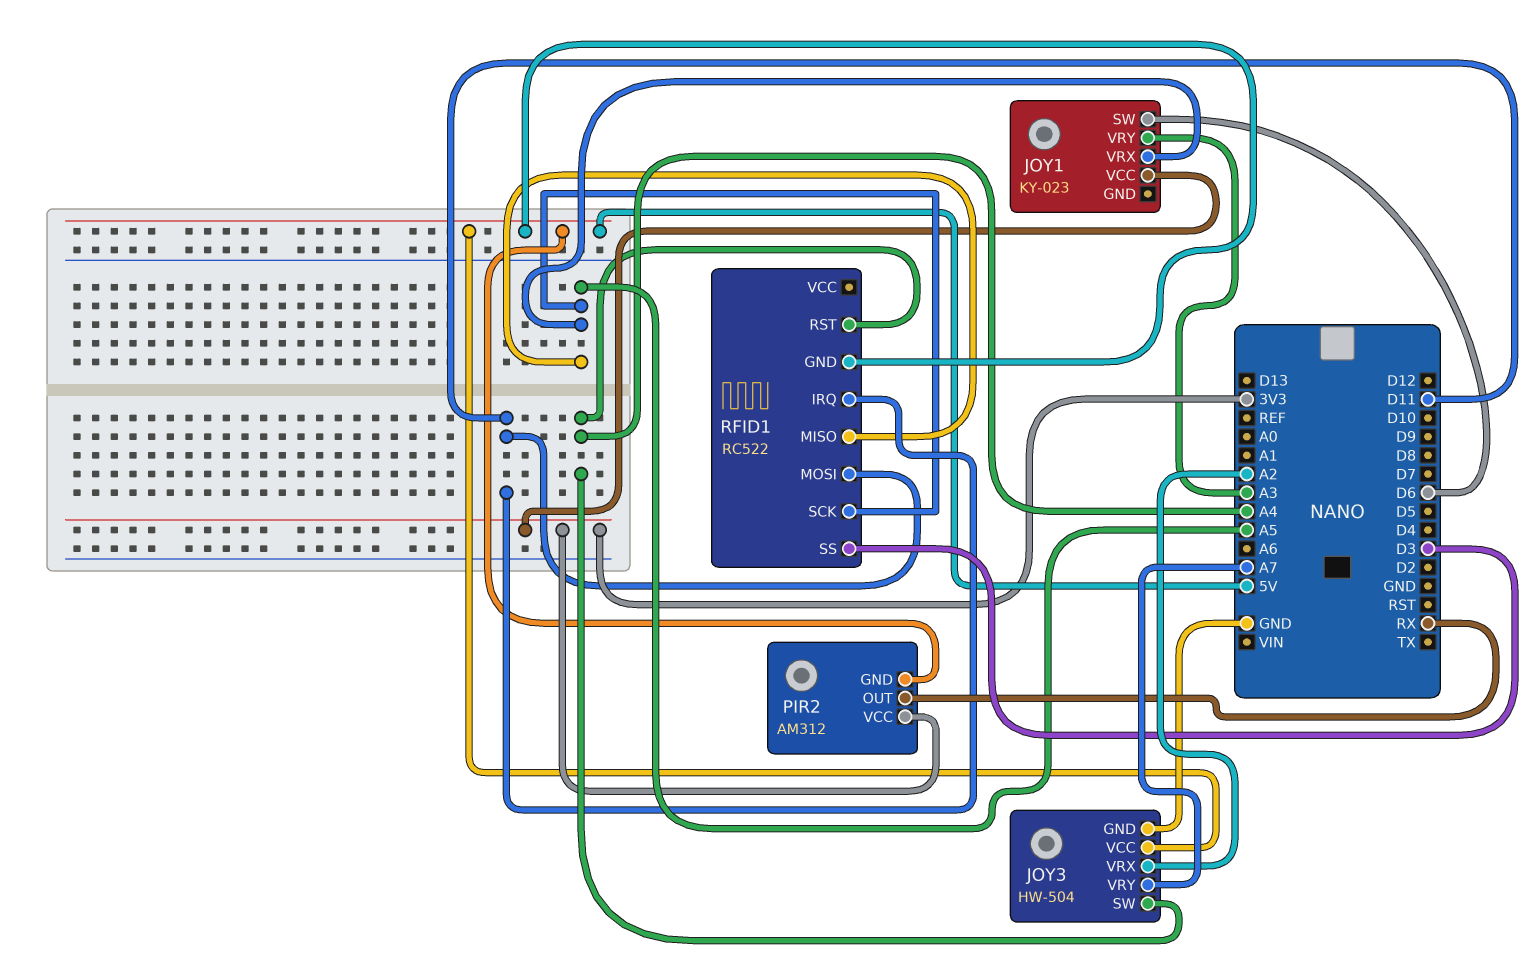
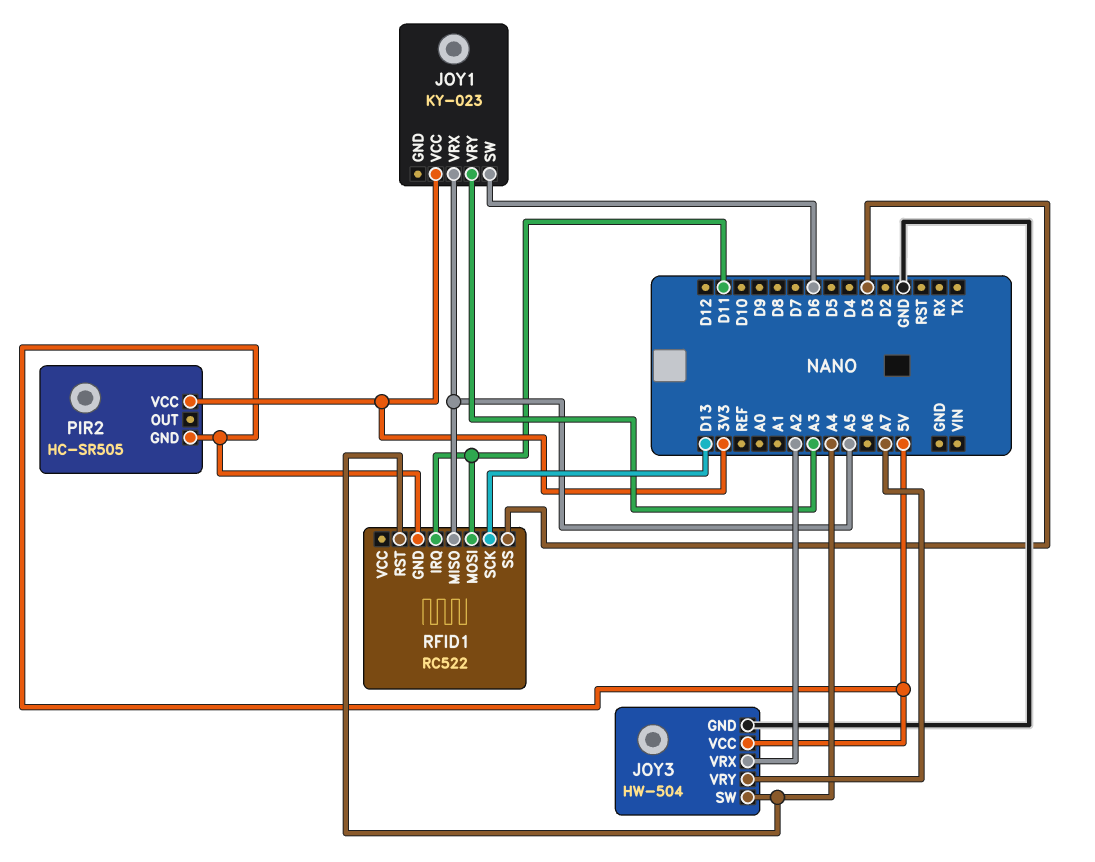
PIR2: AM312 -> HC-SR505
PIR2 pin OUT: RX -> none
RFID1 pin SCK: A5 -> D13

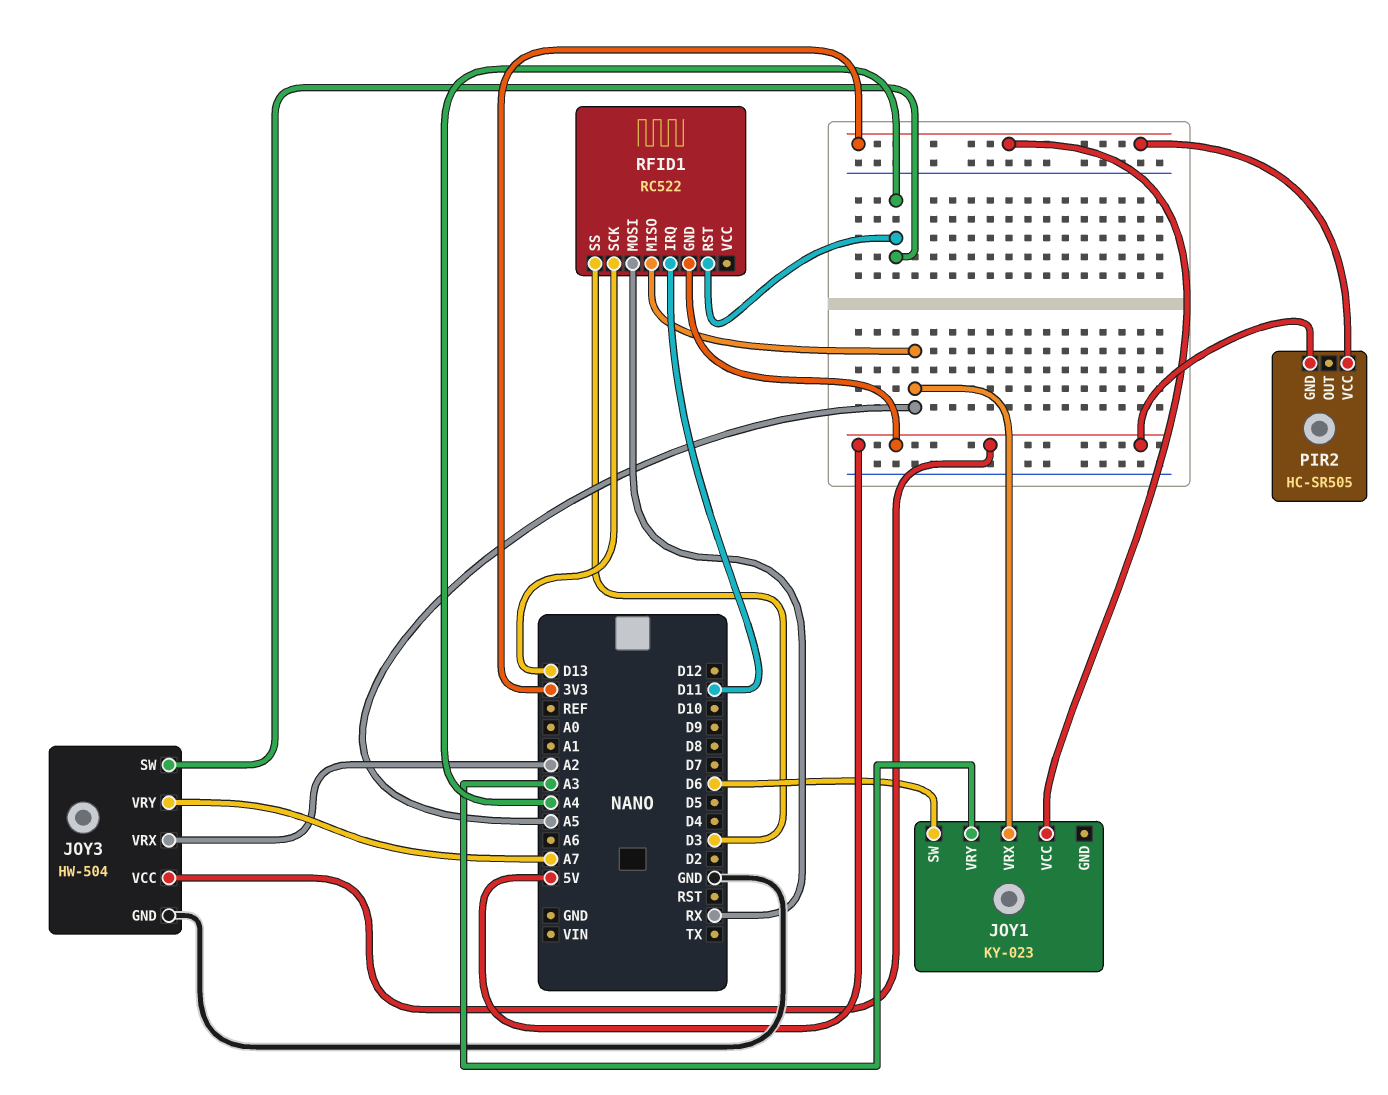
RFID1 pin MOSI: D11 -> RX

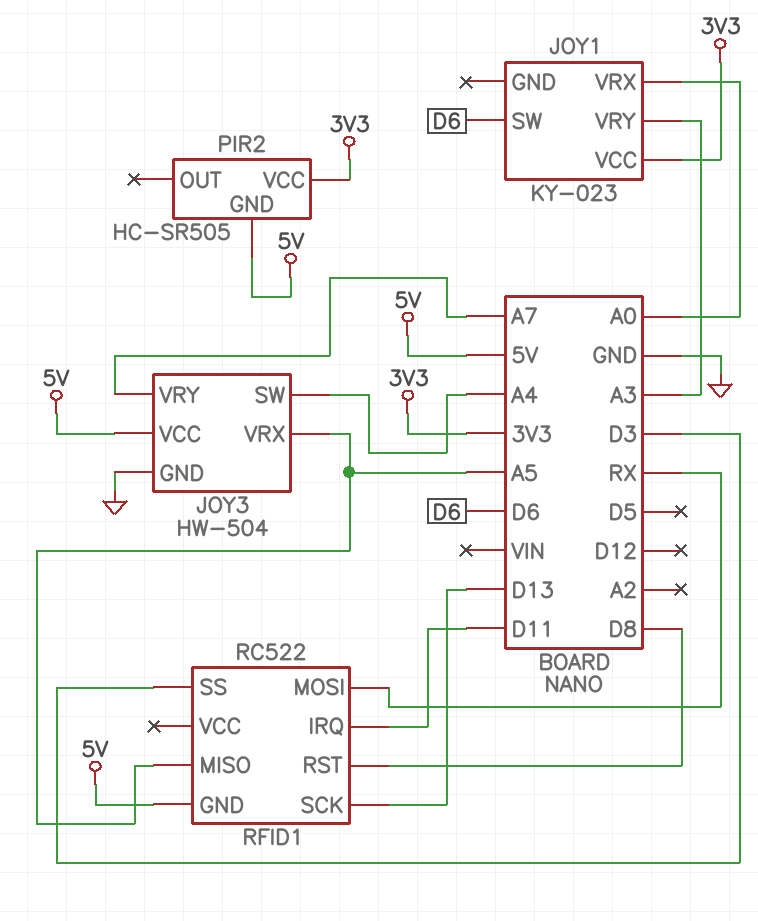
JOY1 pin VRX: A5 -> A0
JOY3 pin VRX: A2 -> A5
RFID1 pin RST: A4 -> D8

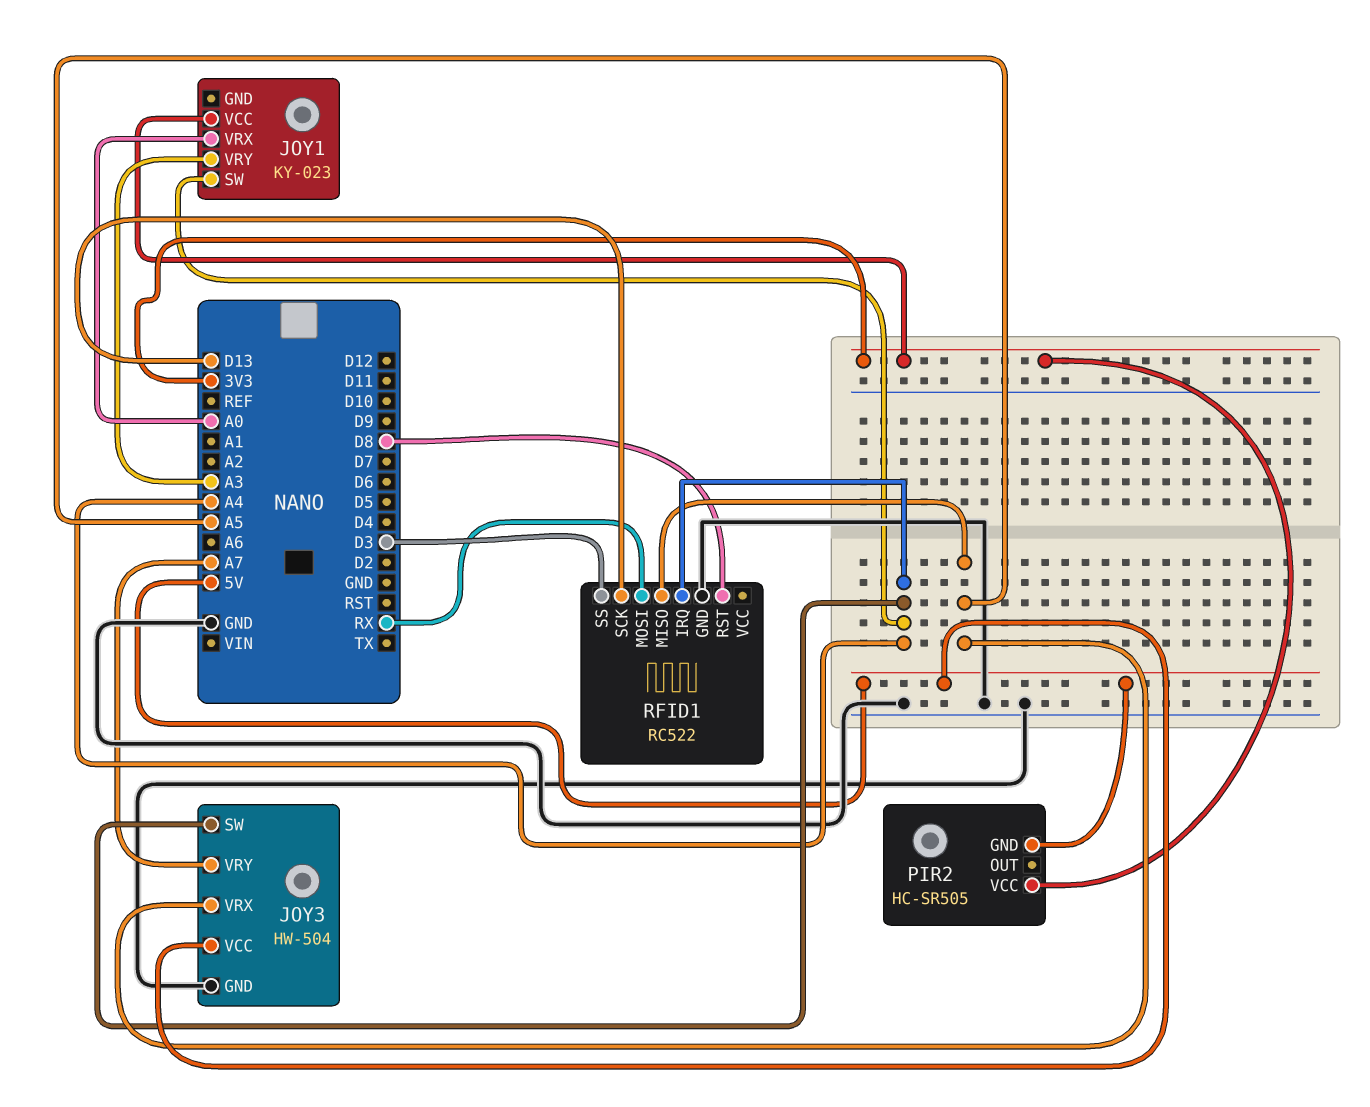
JOY1 pin SW: D6 -> A4
RFID1 pin GND: 5V -> GND
RFID1 pin IRQ: D11 -> A4

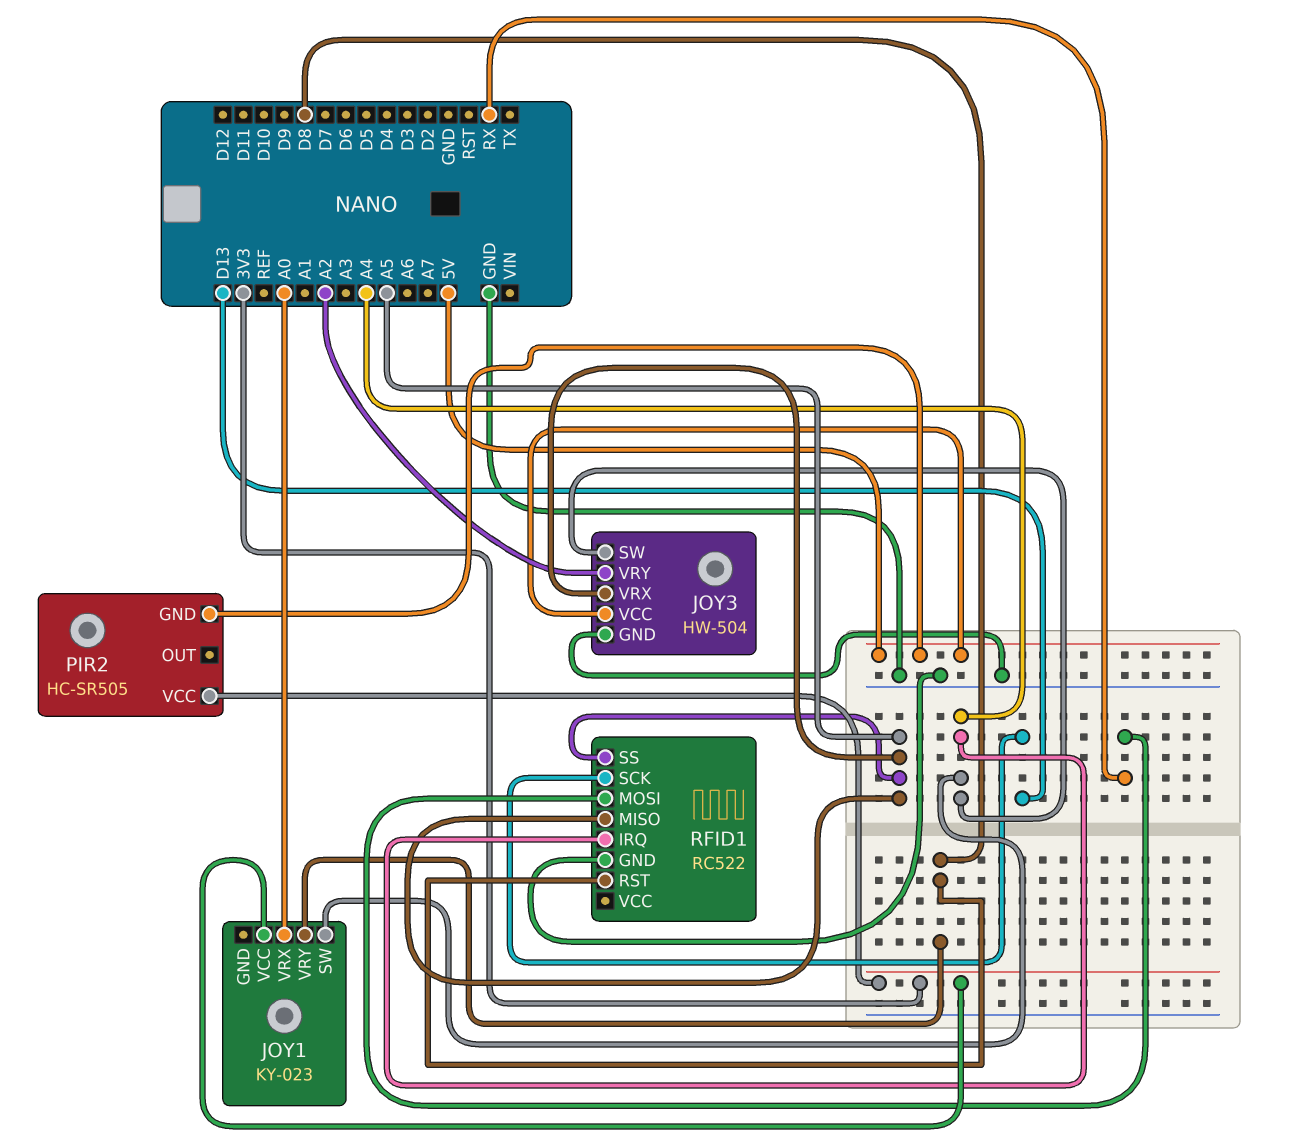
JOY1 pin VRY: A3 -> D8
JOY3 pin VRY: A7 -> A2
RFID1 pin SS: D3 -> A5

